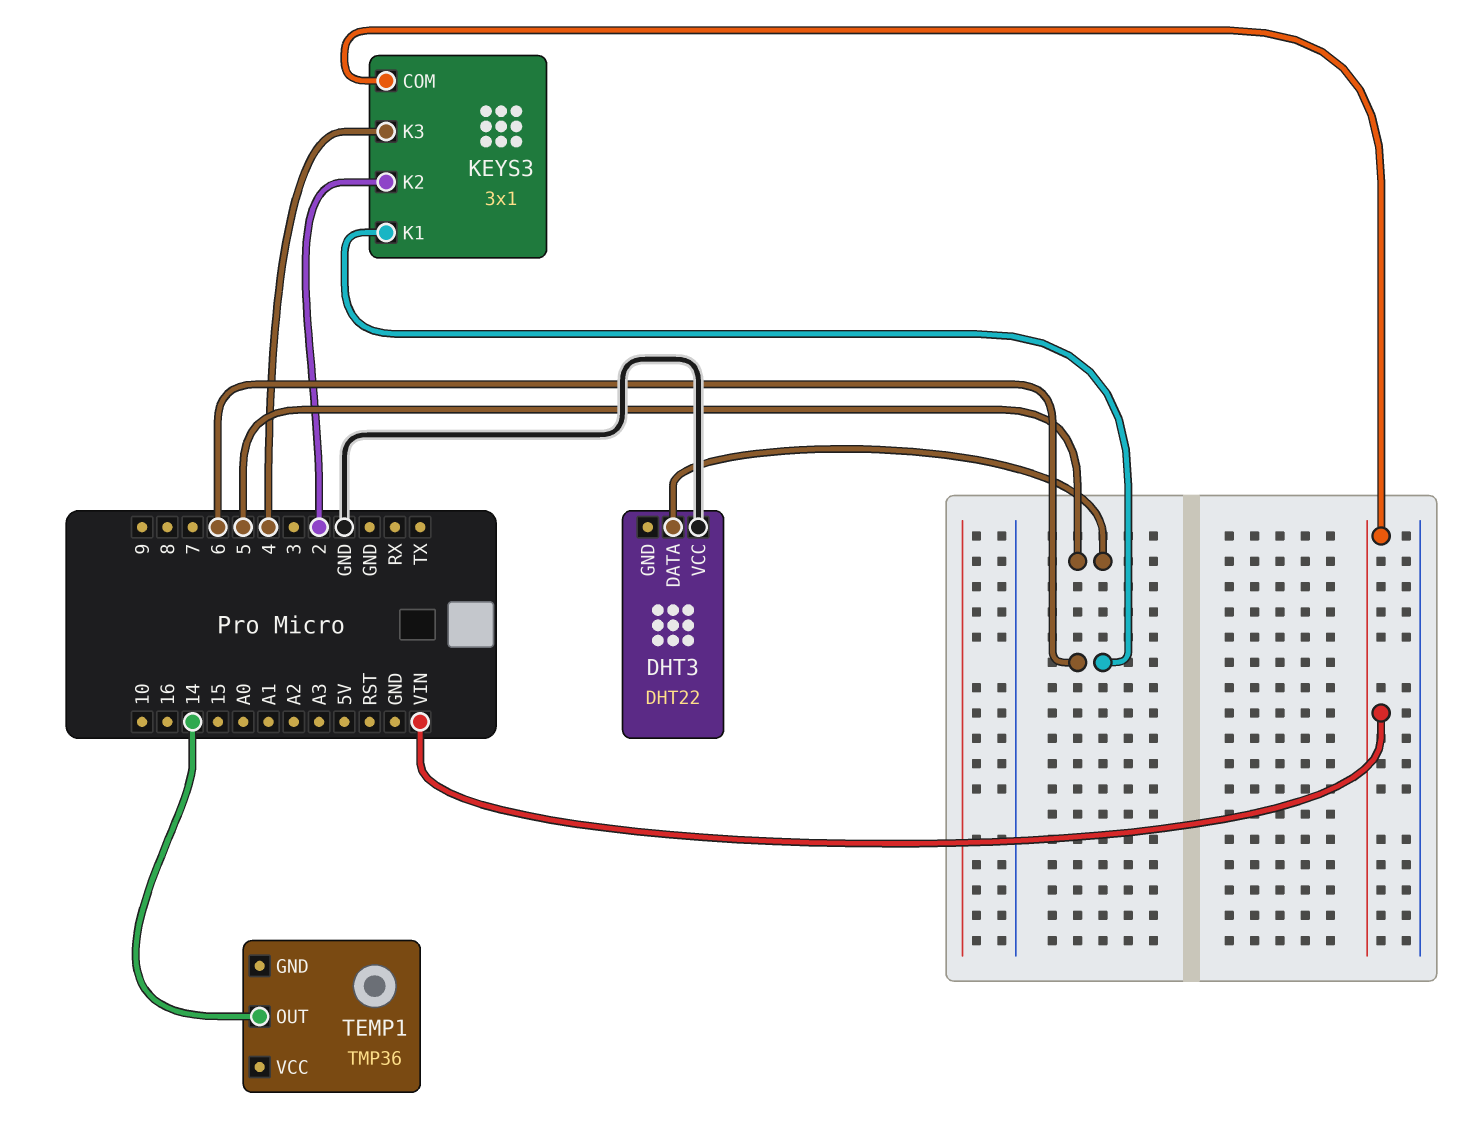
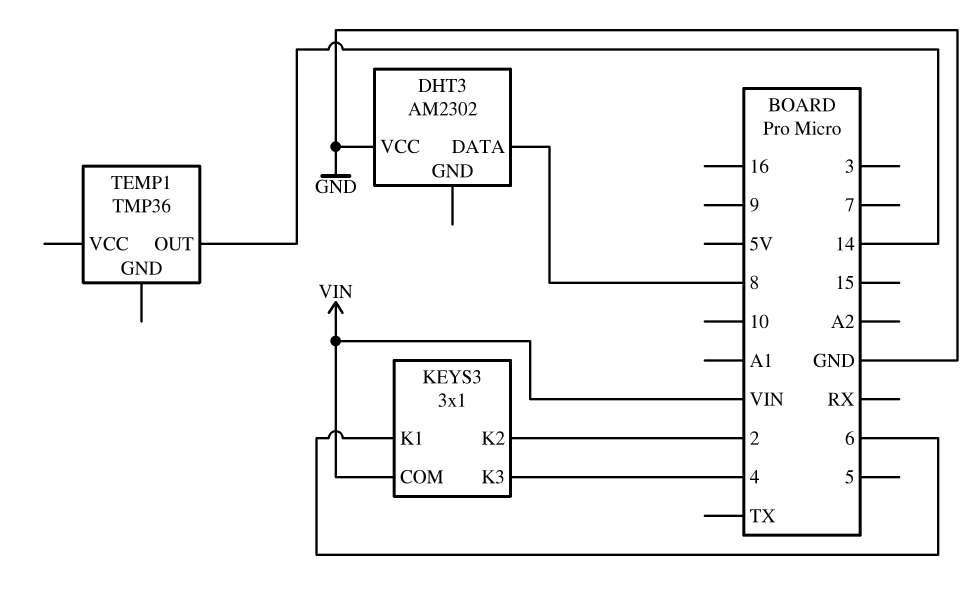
DHT3: DHT22 -> AM2302
DHT3 pin DATA: 5 -> 8

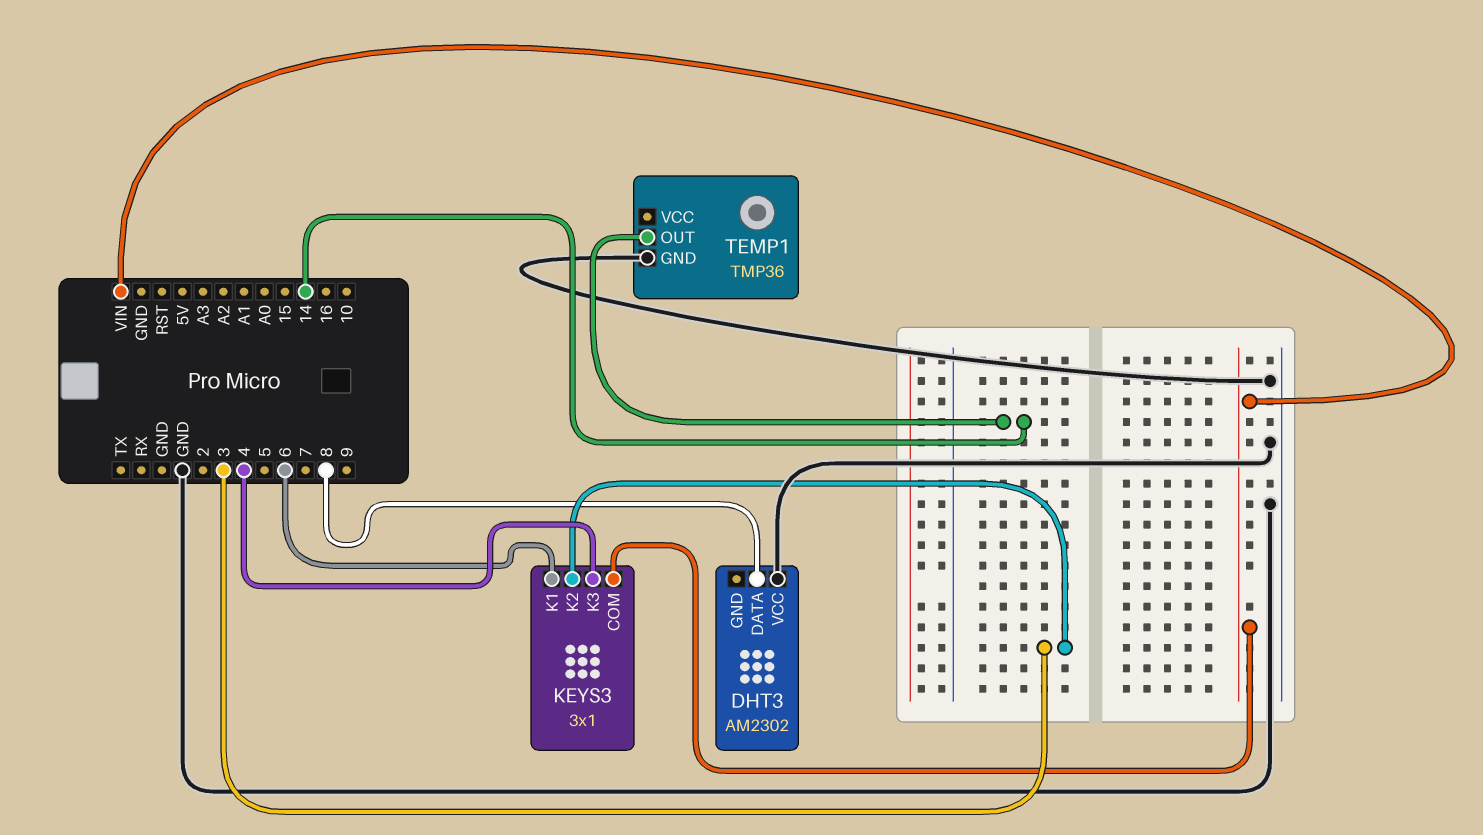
KEYS3 pin K2: 2 -> 3
TEMP1 pin GND: none -> GND

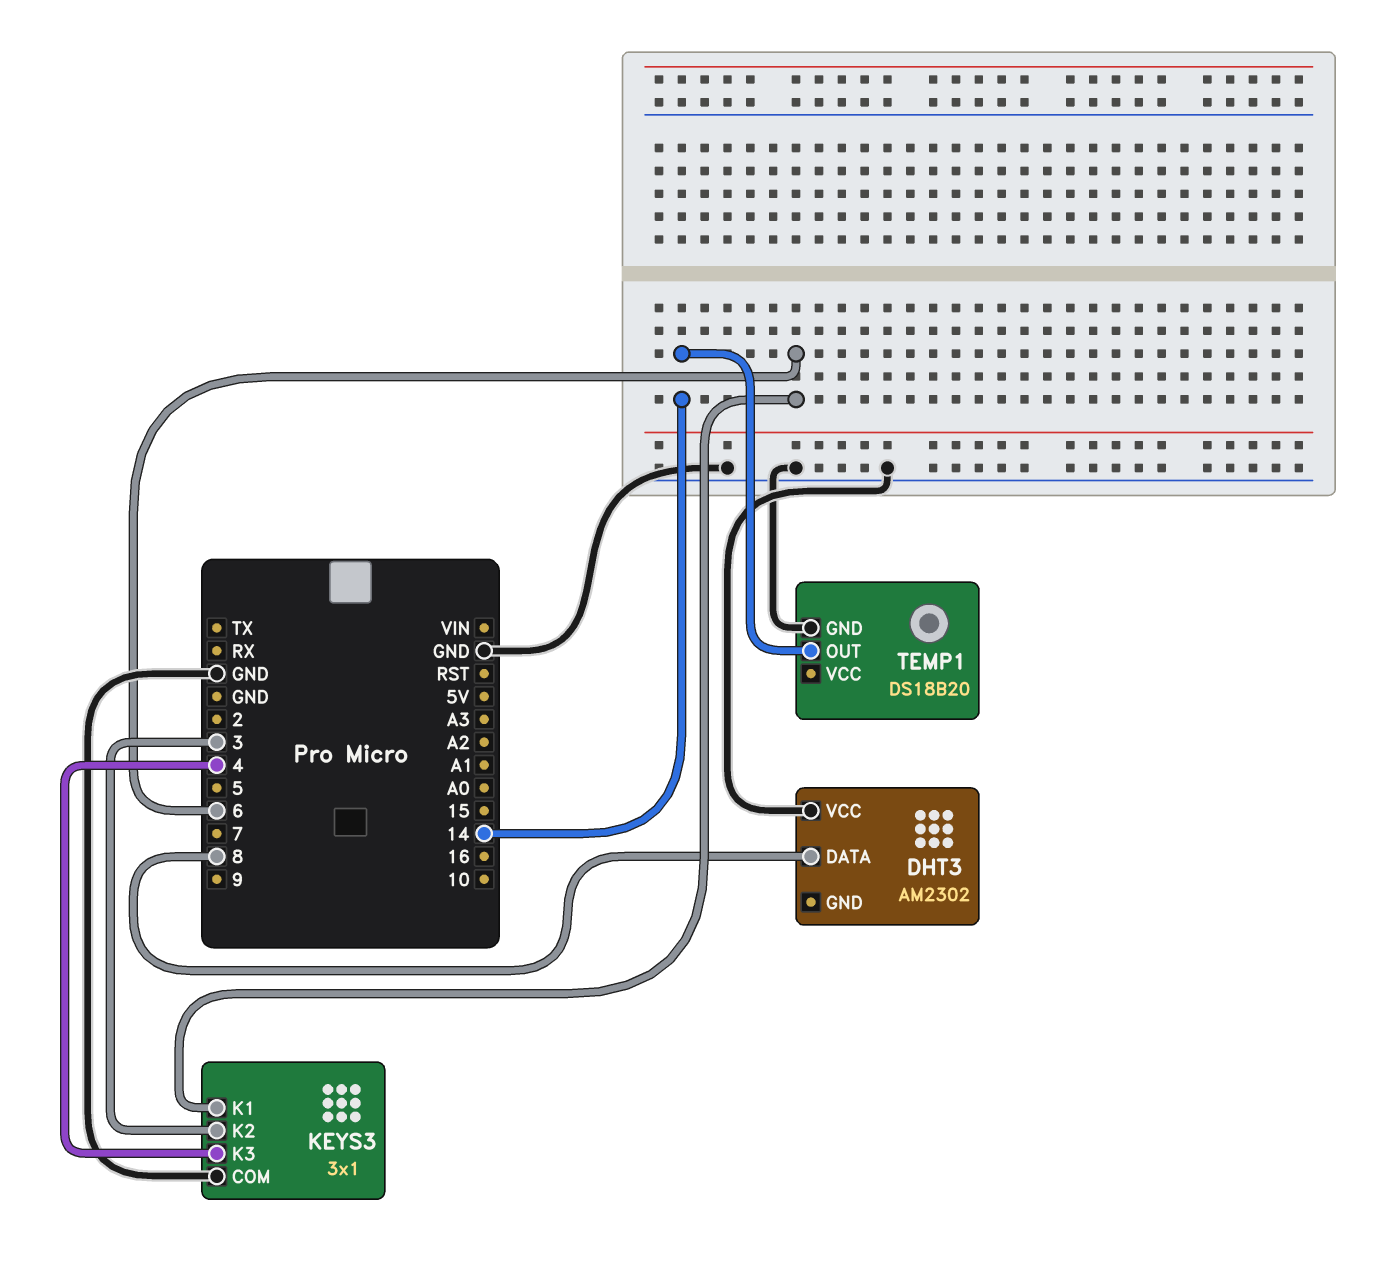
KEYS3 pin COM: VIN -> GND
TEMP1: TMP36 -> DS18B20

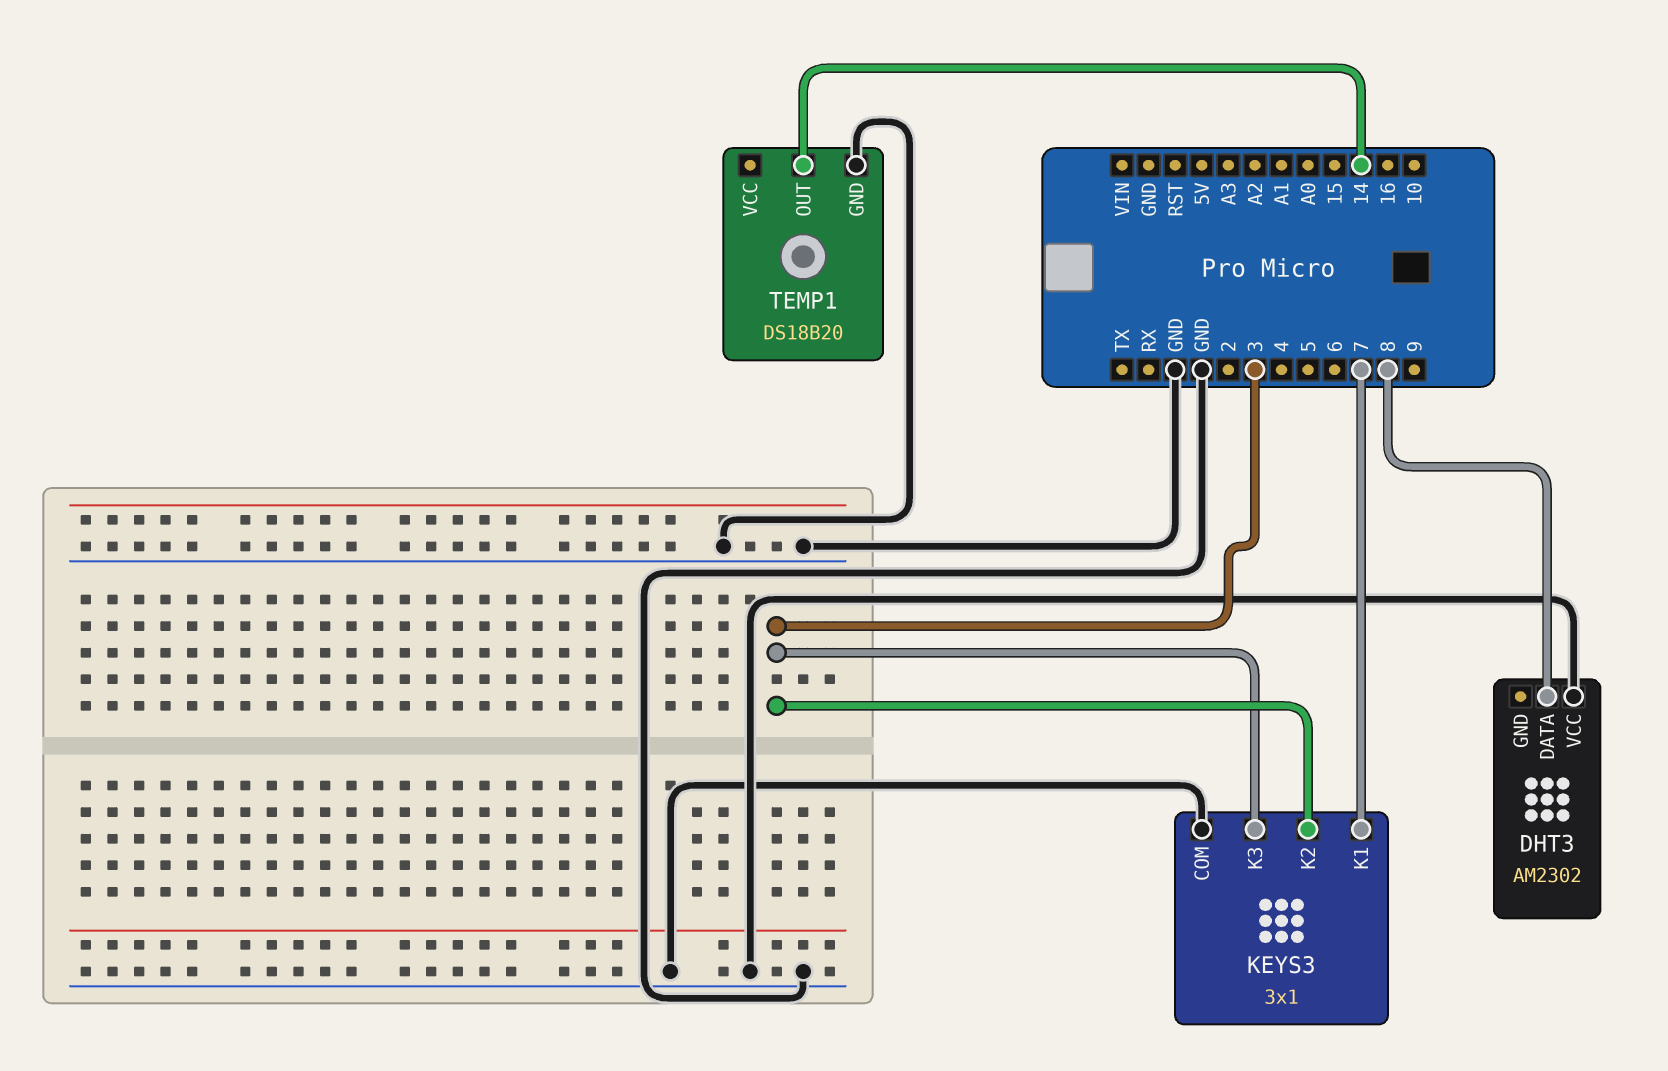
KEYS3 pin K1: 6 -> 7
KEYS3 pin K3: 4 -> 3

